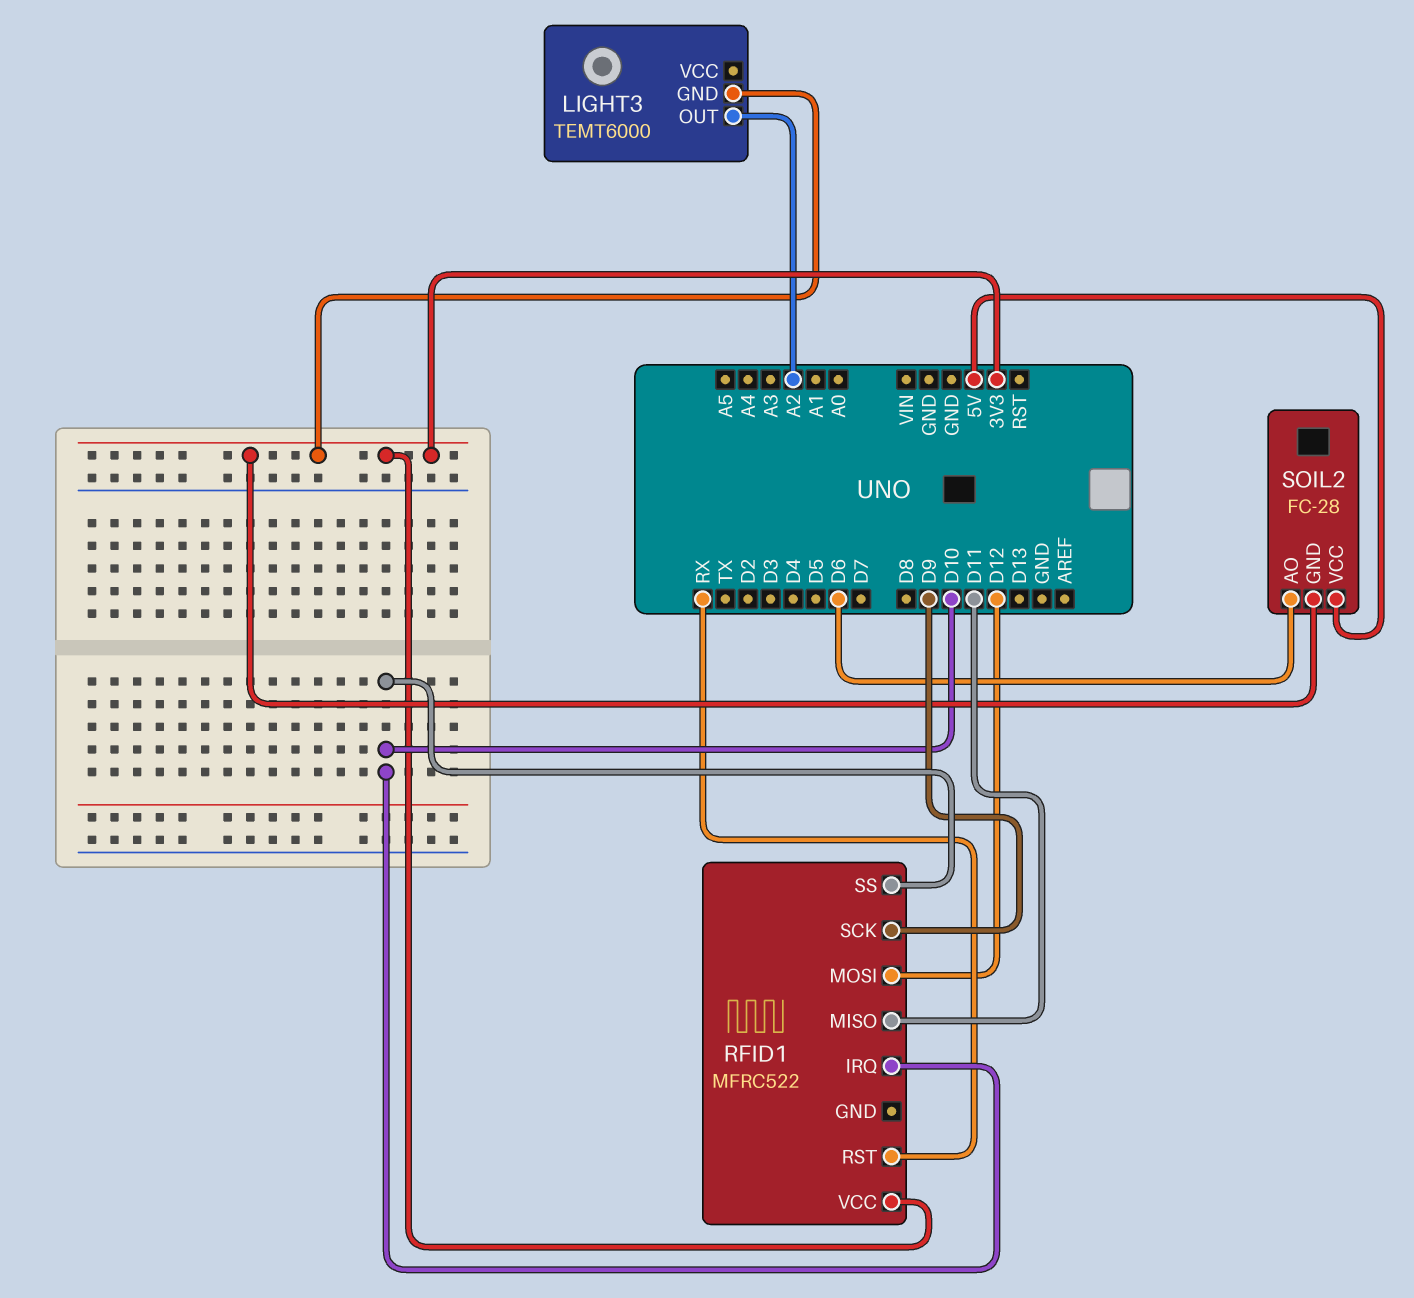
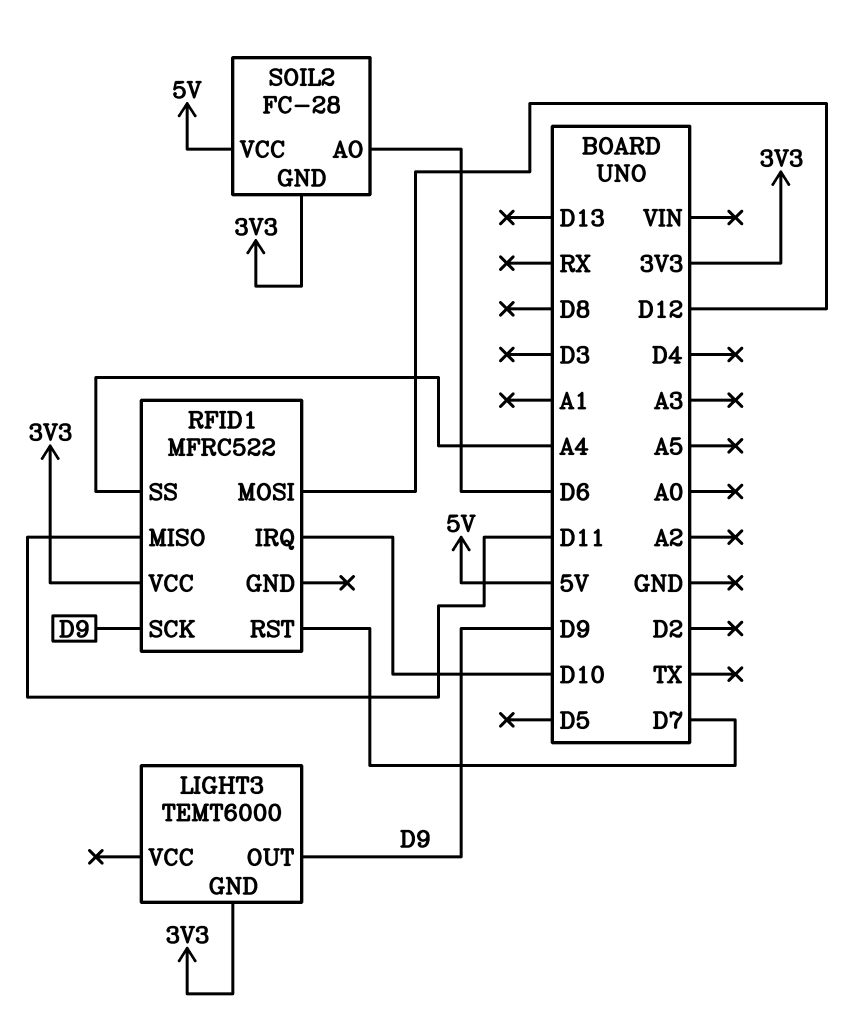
LIGHT3 pin OUT: A2 -> D9
RFID1 pin RST: RX -> D7
RFID1 pin SS: D10 -> A4

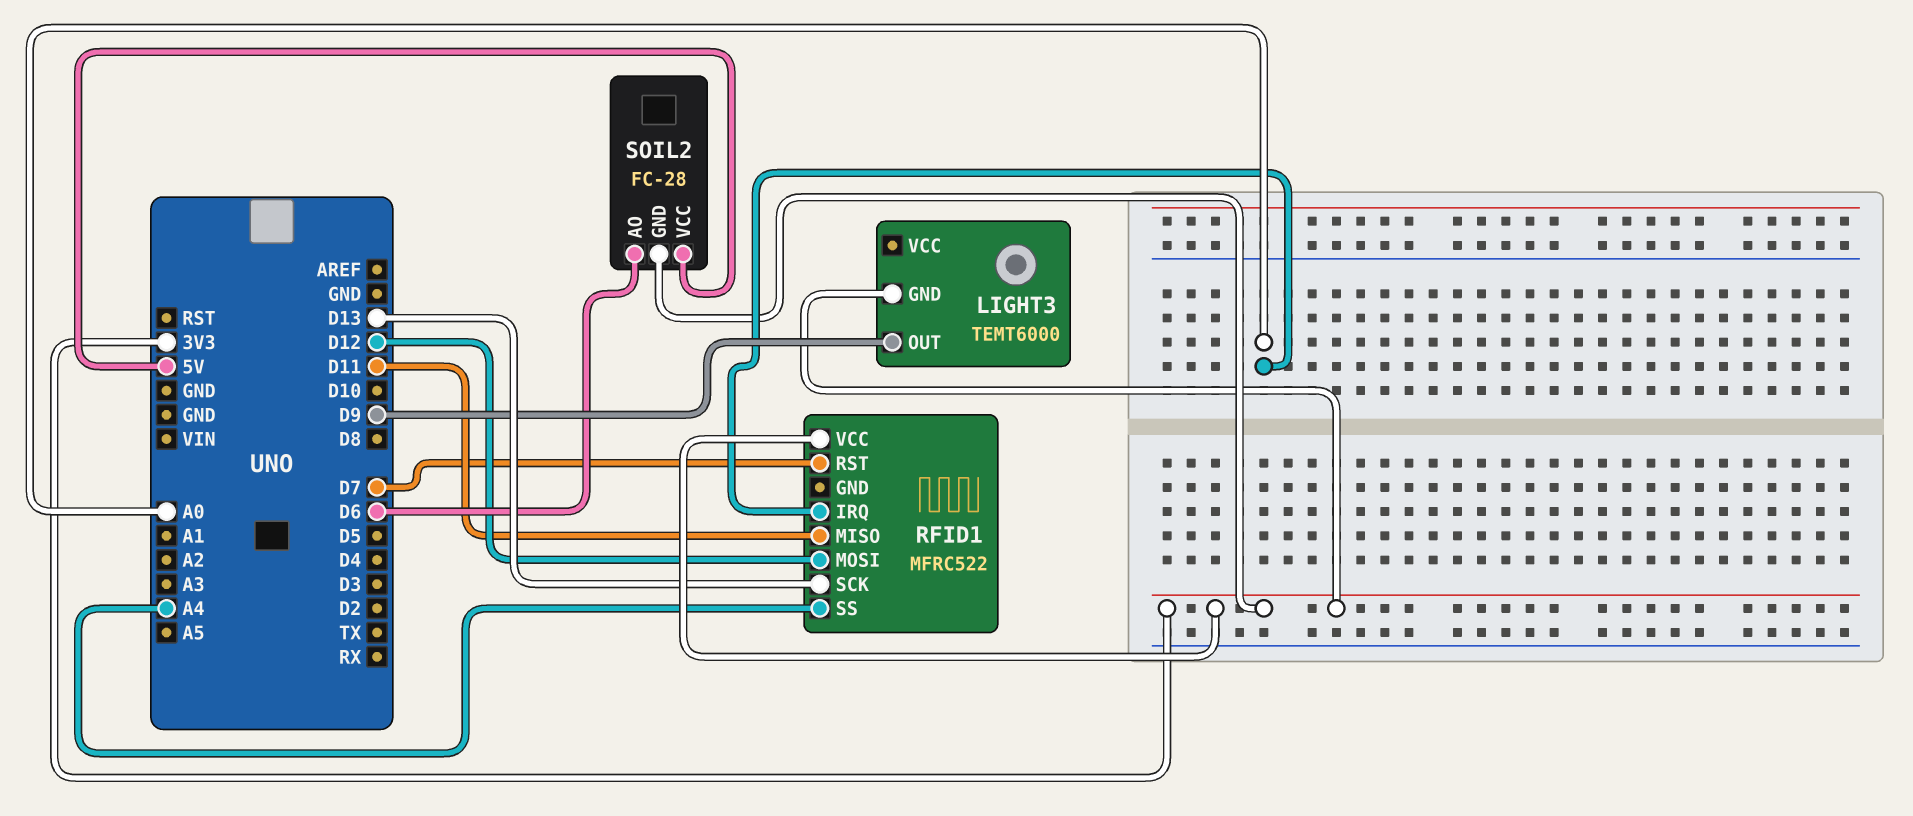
RFID1 pin IRQ: D10 -> A0
RFID1 pin SCK: D9 -> D13

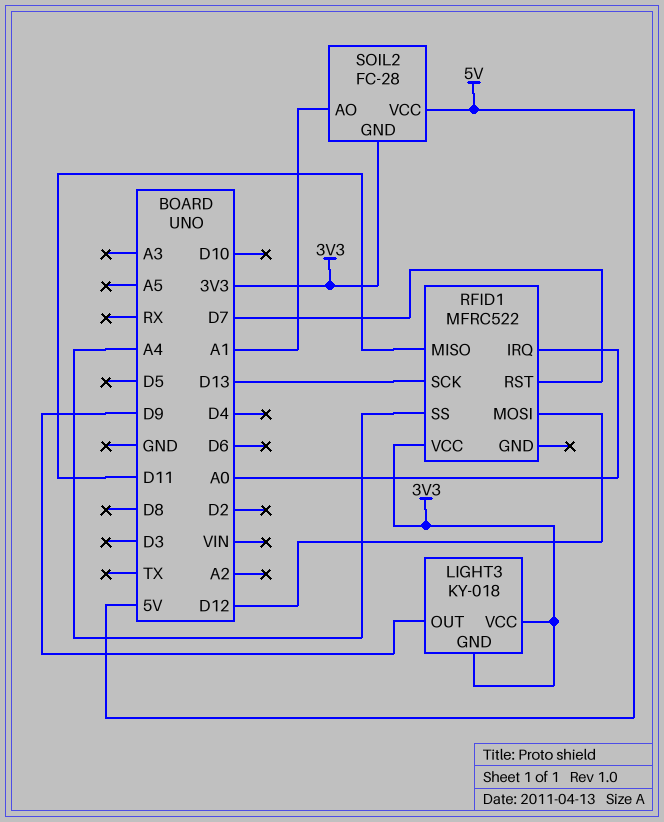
LIGHT3: TEMT6000 -> KY-018
LIGHT3 pin VCC: none -> 3V3
SOIL2 pin AO: D6 -> A1

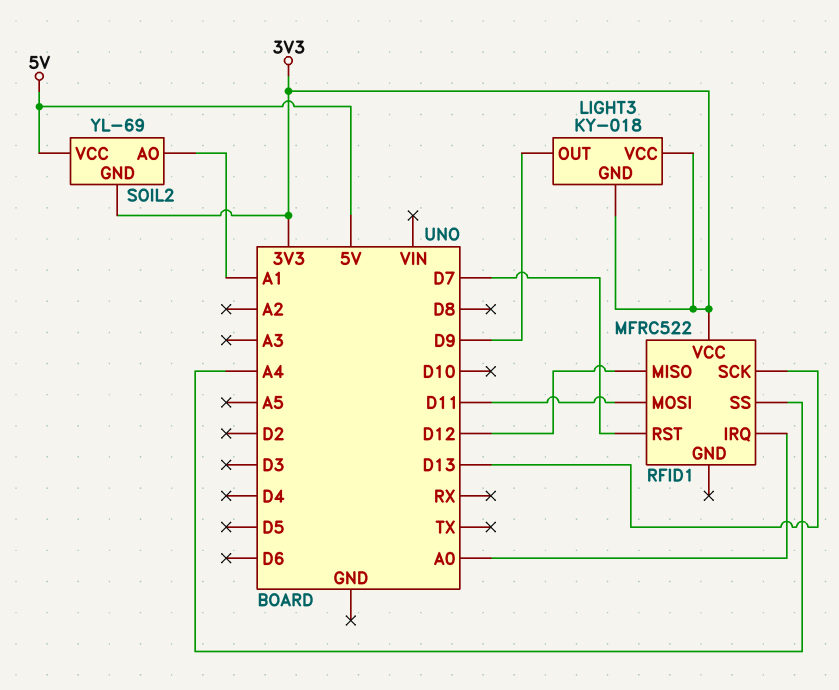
RFID1 pin MISO: D11 -> D12
RFID1 pin MOSI: D12 -> D11
SOIL2: FC-28 -> YL-69

